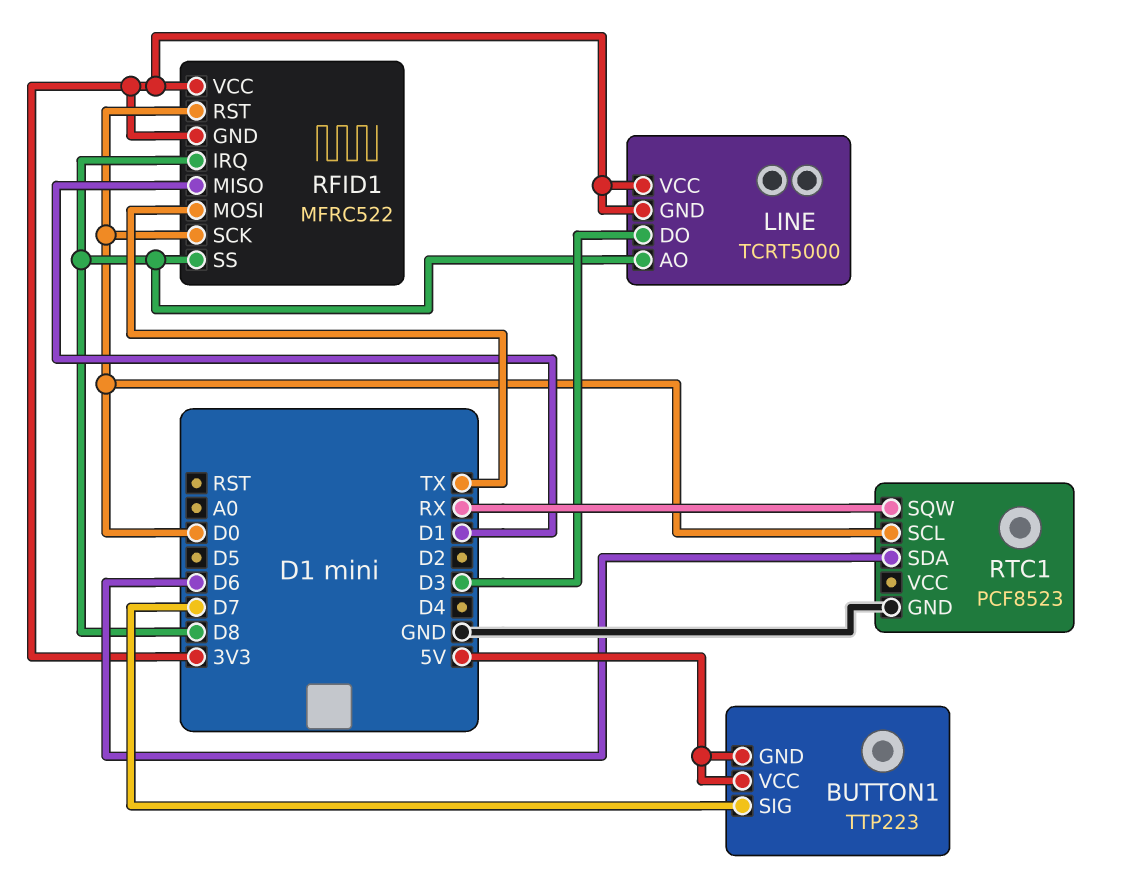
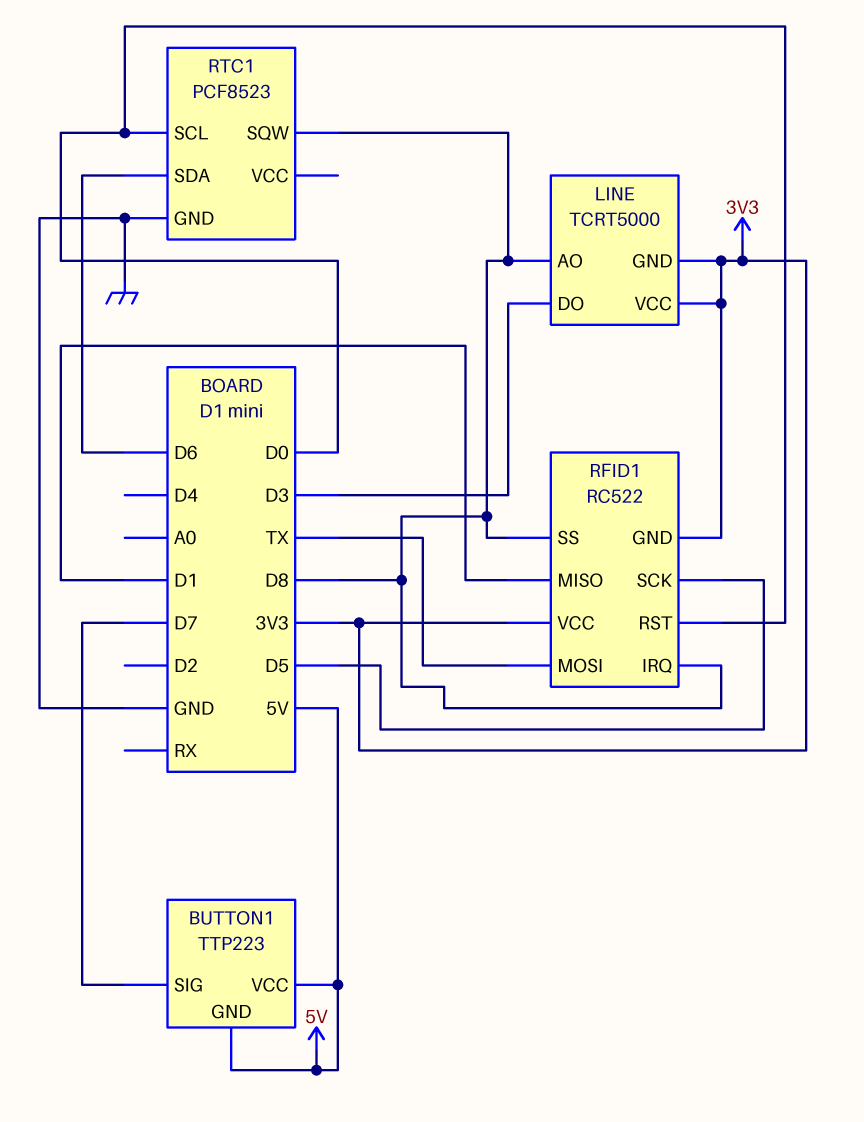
RFID1: MFRC522 -> RC522
RFID1 pin SCK: D0 -> D5
RTC1 pin SQW: RX -> D8

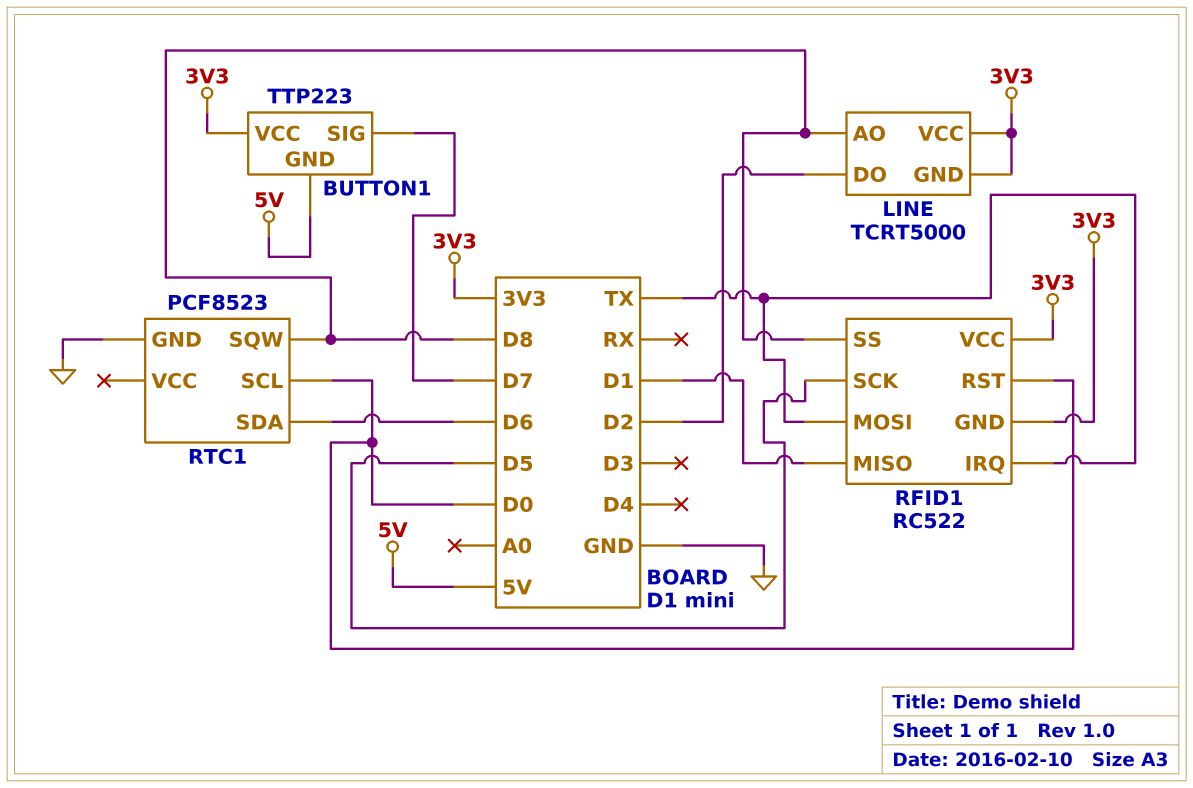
BUTTON1 pin VCC: 5V -> 3V3
LINE pin DO: D3 -> D2
RFID1 pin IRQ: D8 -> TX

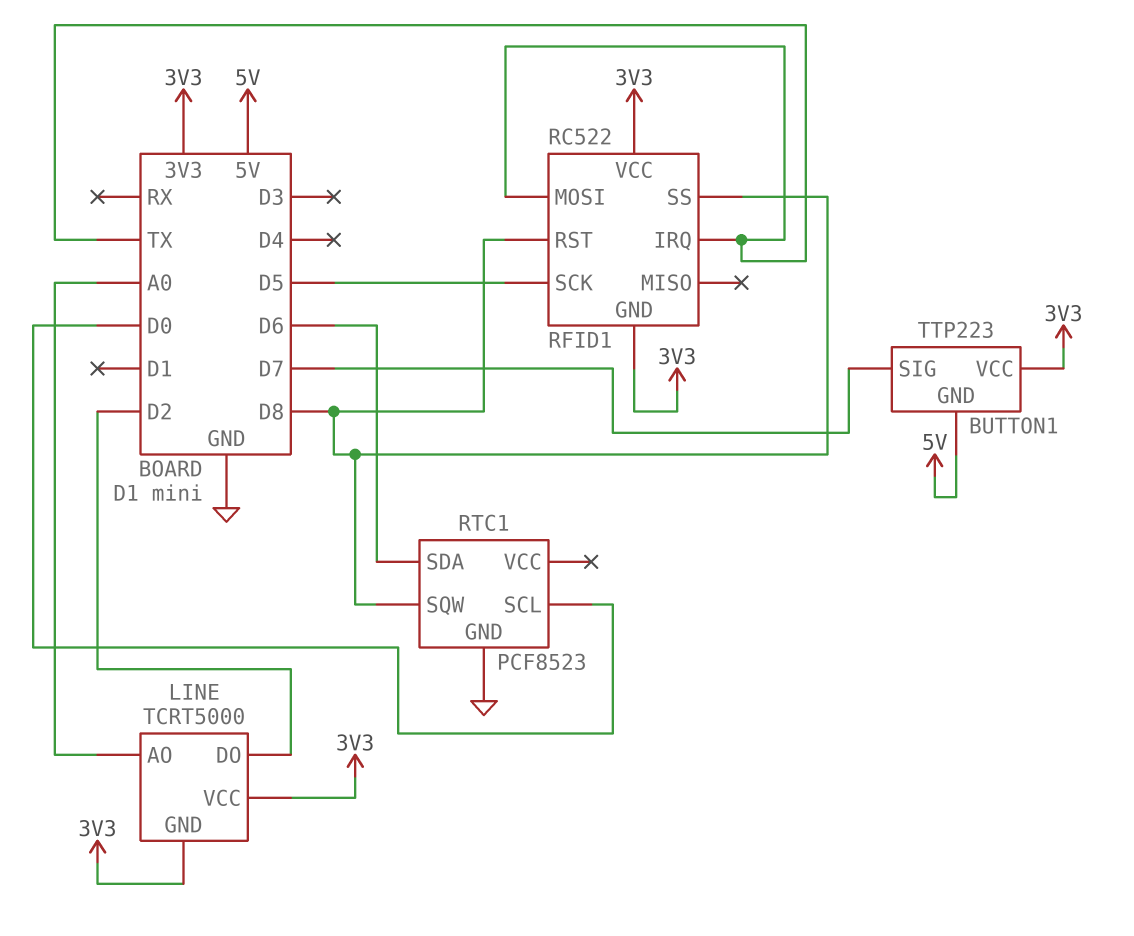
LINE pin AO: D8 -> A0
RFID1 pin MISO: D1 -> none
RFID1 pin RST: D0 -> D8

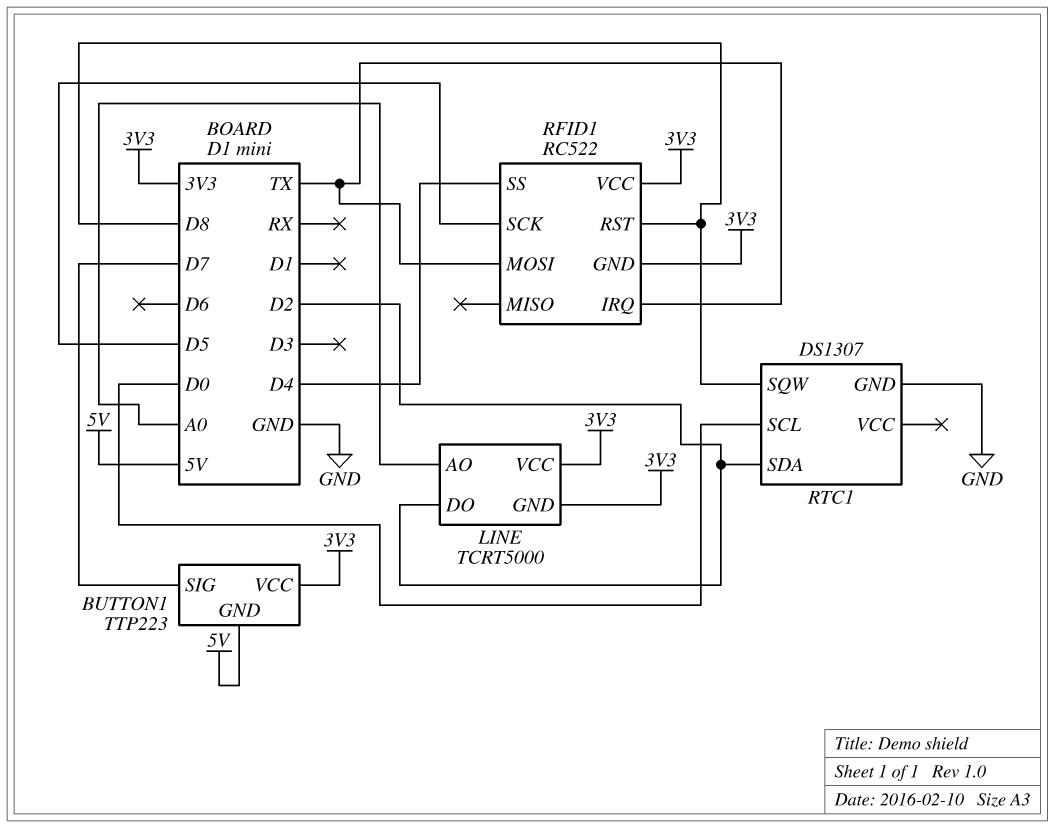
RFID1 pin SS: D8 -> D4
RTC1: PCF8523 -> DS1307
RTC1 pin SDA: D6 -> D2

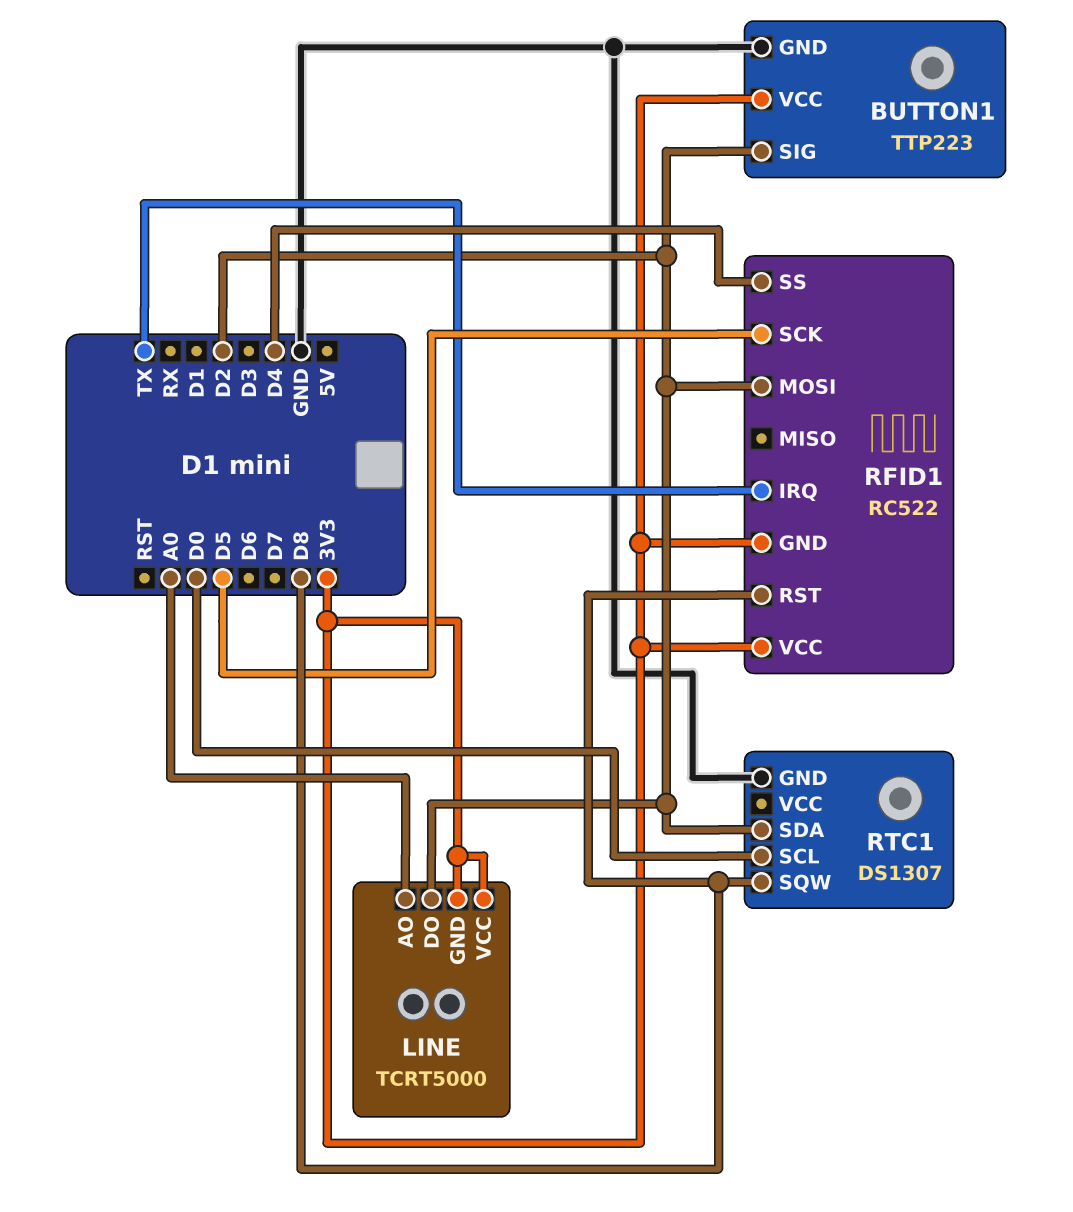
BUTTON1 pin GND: 5V -> GND
BUTTON1 pin SIG: D7 -> D2
RFID1 pin MOSI: TX -> D2

